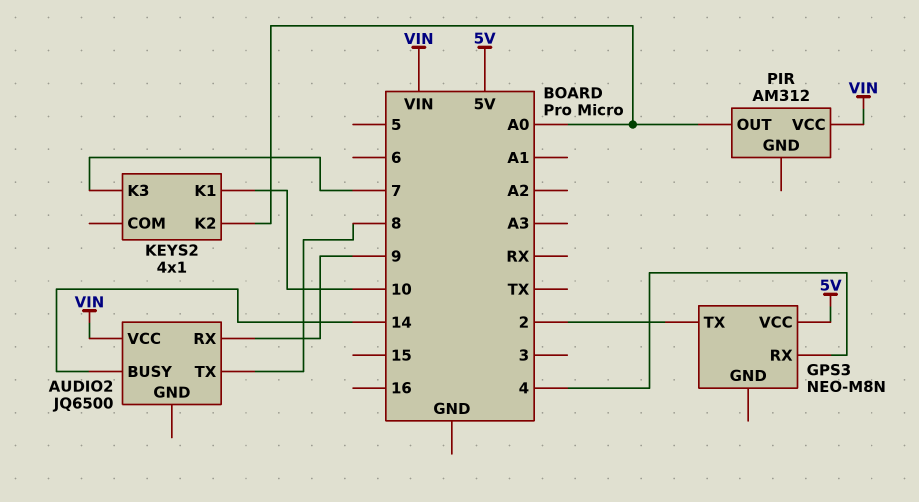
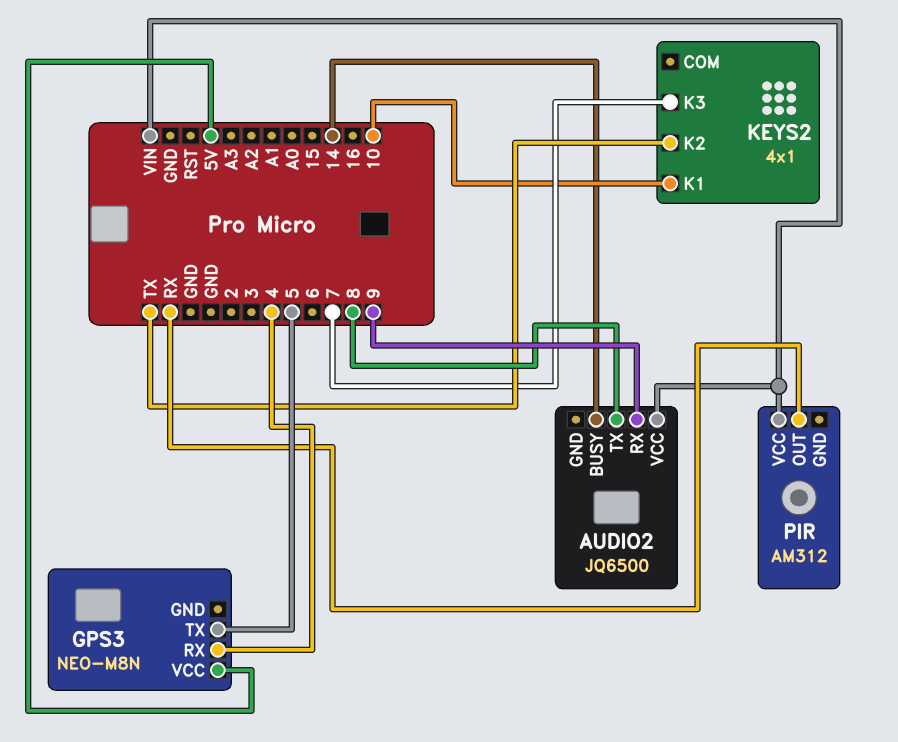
GPS3 pin TX: 2 -> 5
KEYS2 pin K2: A0 -> TX
PIR pin OUT: A0 -> RX

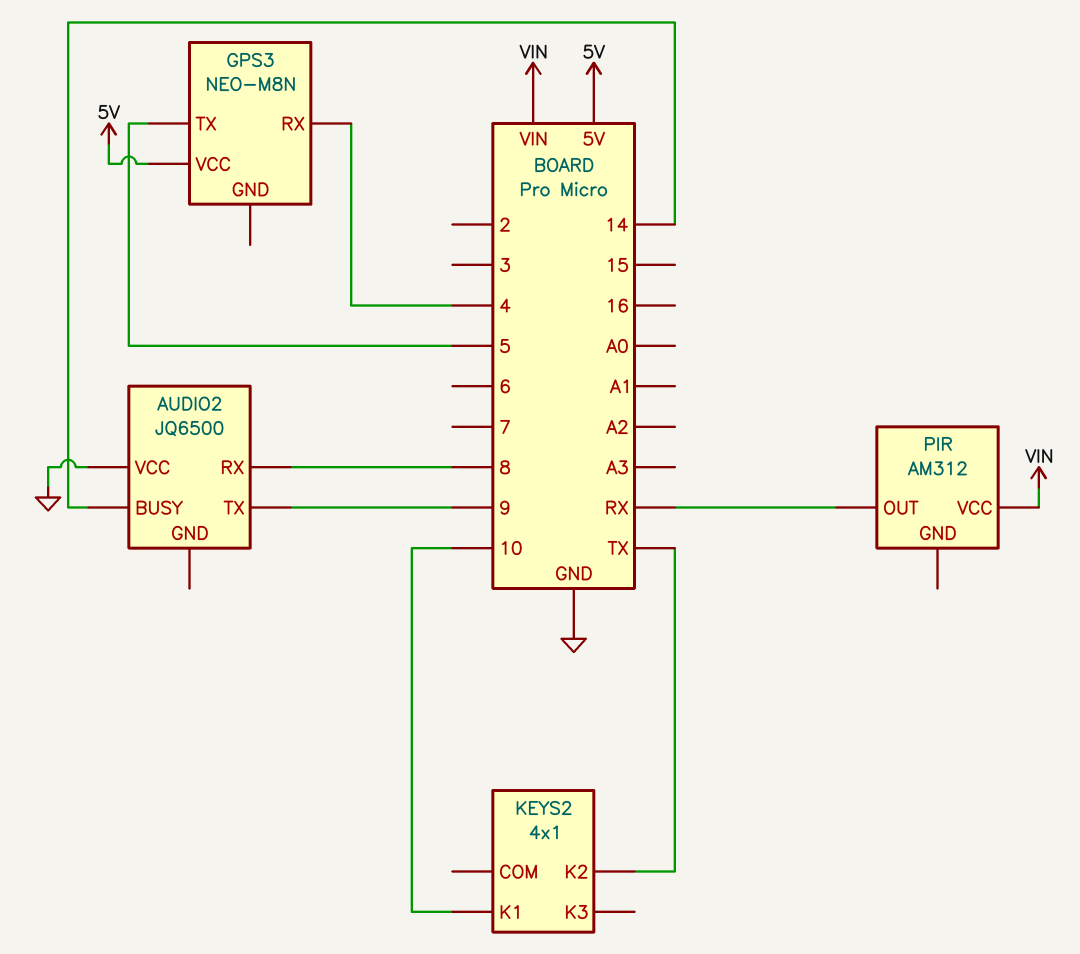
AUDIO2 pin RX: 9 -> 8
AUDIO2 pin TX: 8 -> 9
AUDIO2 pin VCC: VIN -> GND
KEYS2 pin K3: 7 -> none

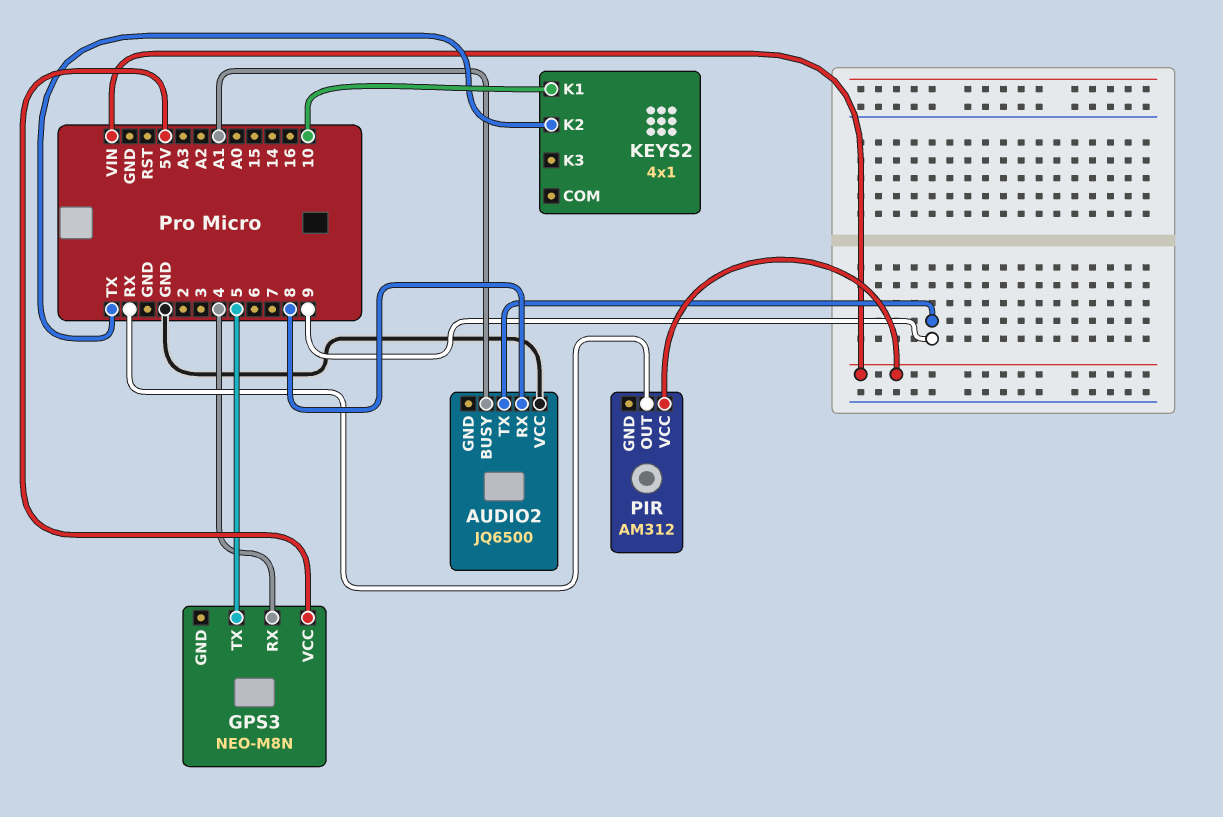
AUDIO2 pin BUSY: 14 -> A1

